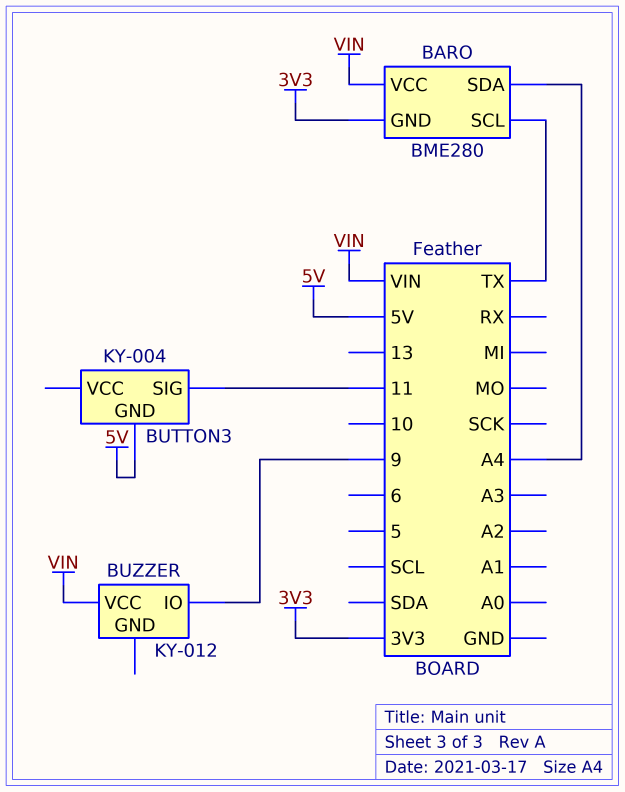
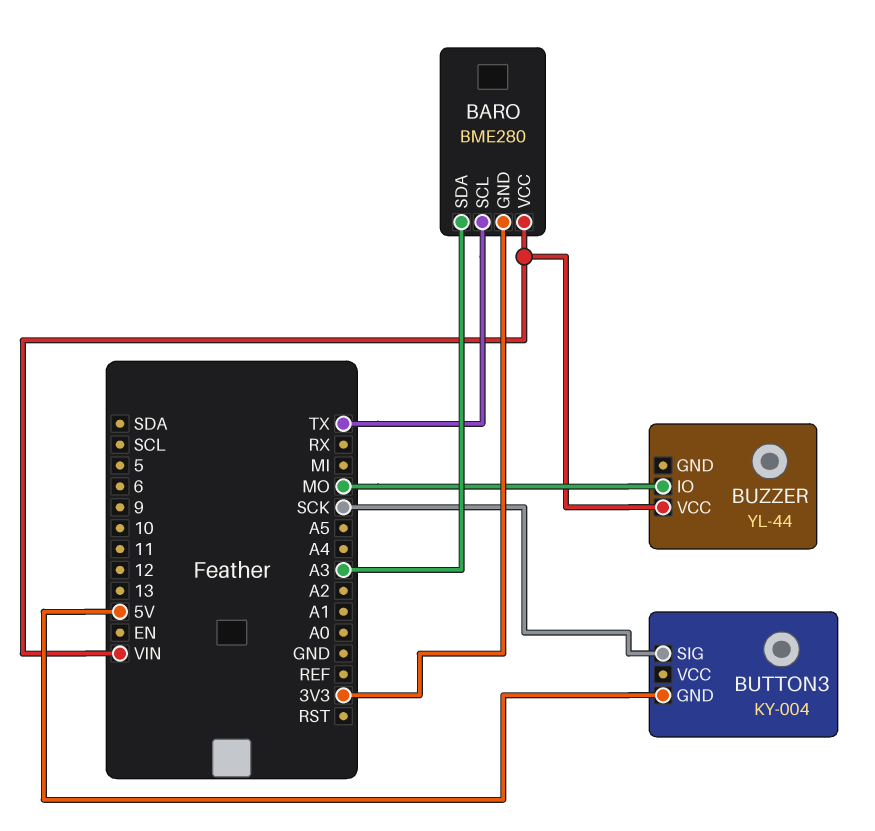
BARO pin SDA: A4 -> A3
BUTTON3 pin SIG: 11 -> SCK
BUZZER: KY-012 -> YL-44
BUZZER pin IO: 9 -> MO

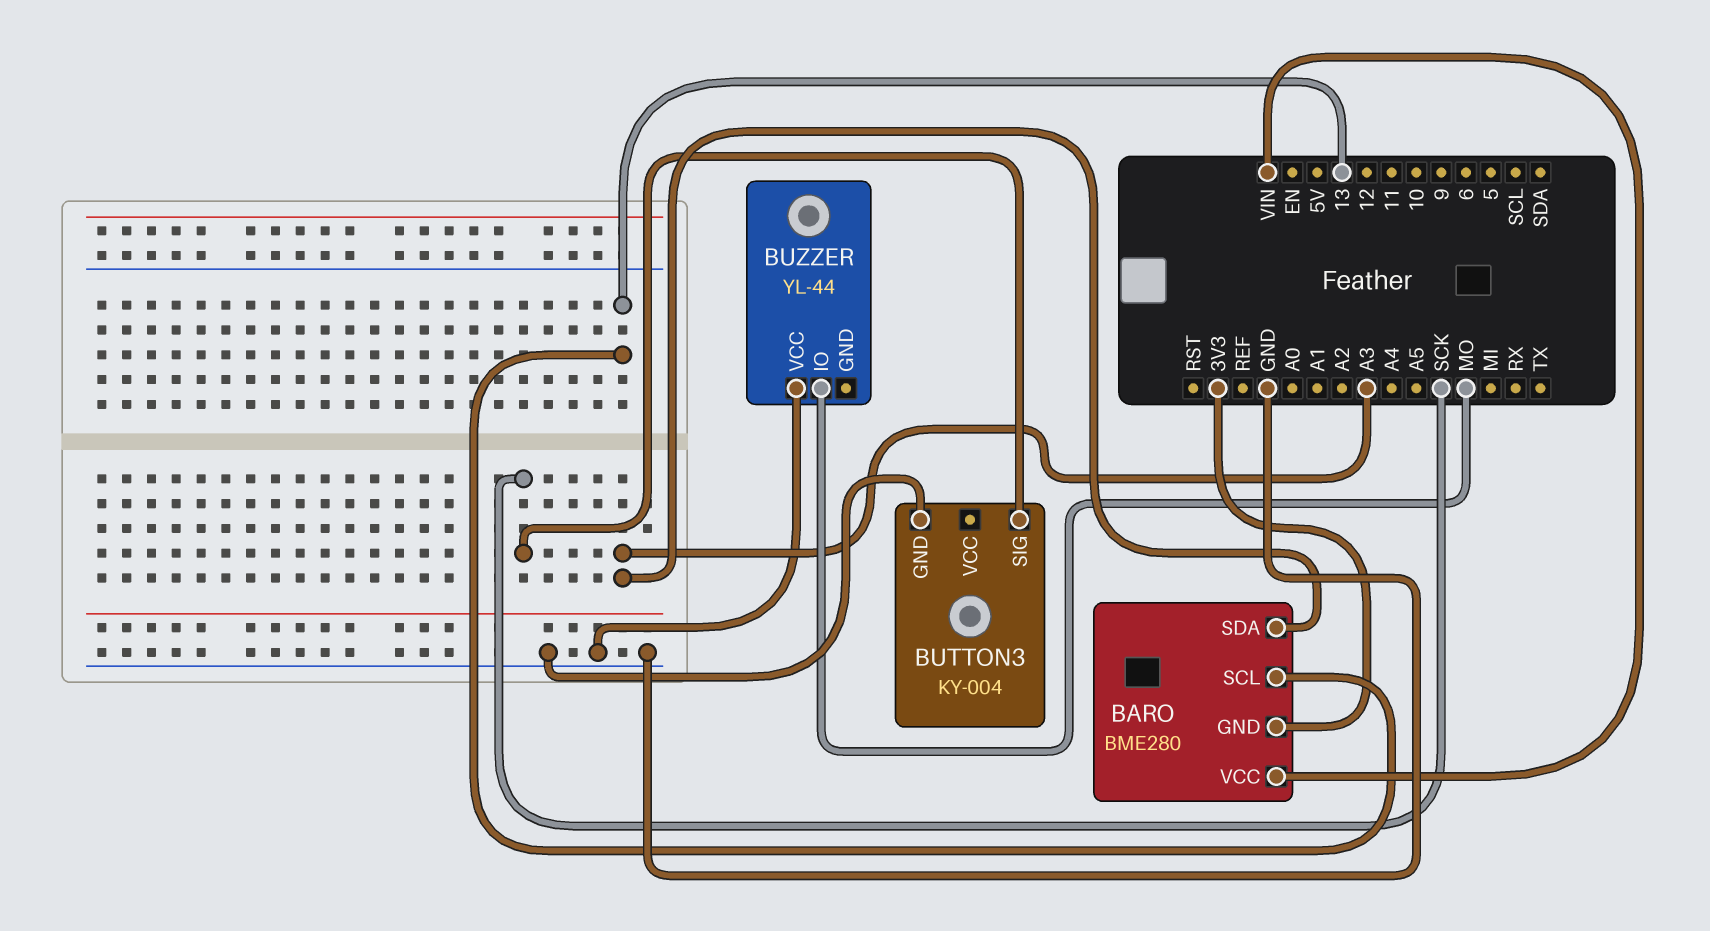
BARO pin SCL: TX -> 13
BUTTON3 pin GND: 5V -> GND
BUZZER pin VCC: VIN -> GND

